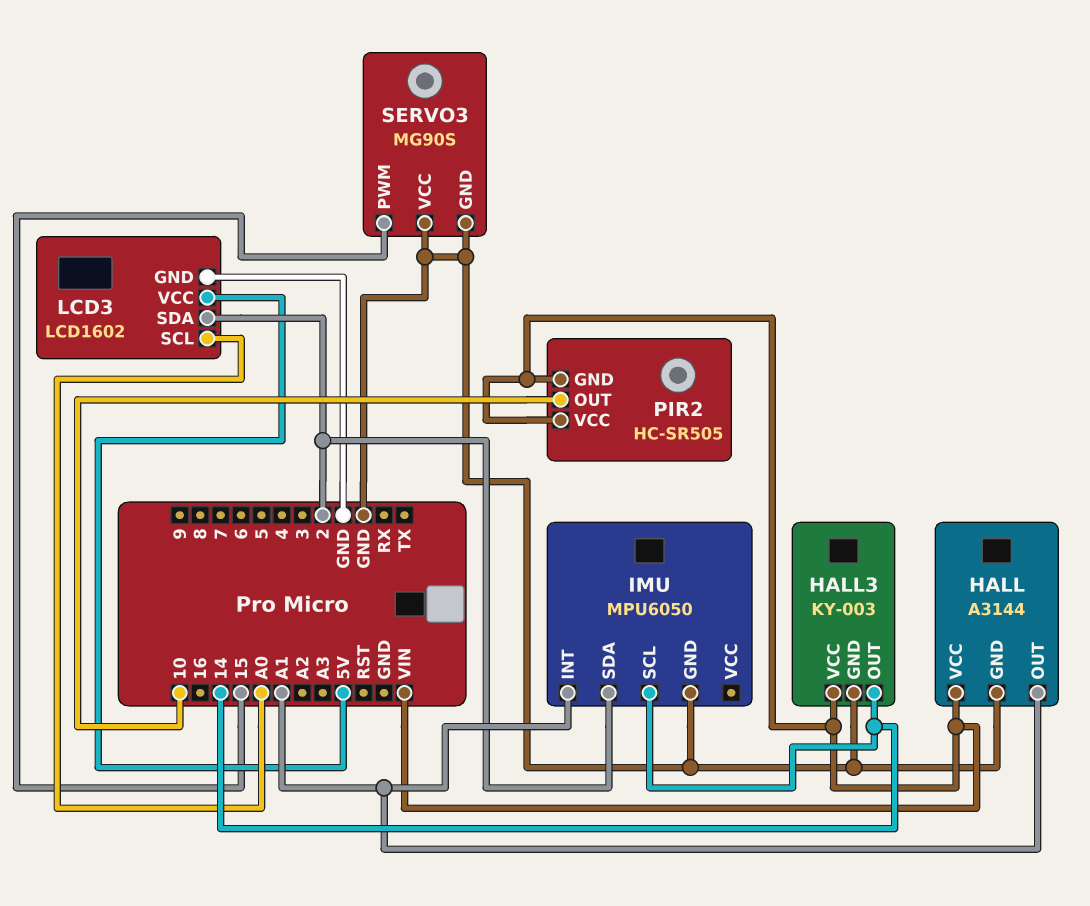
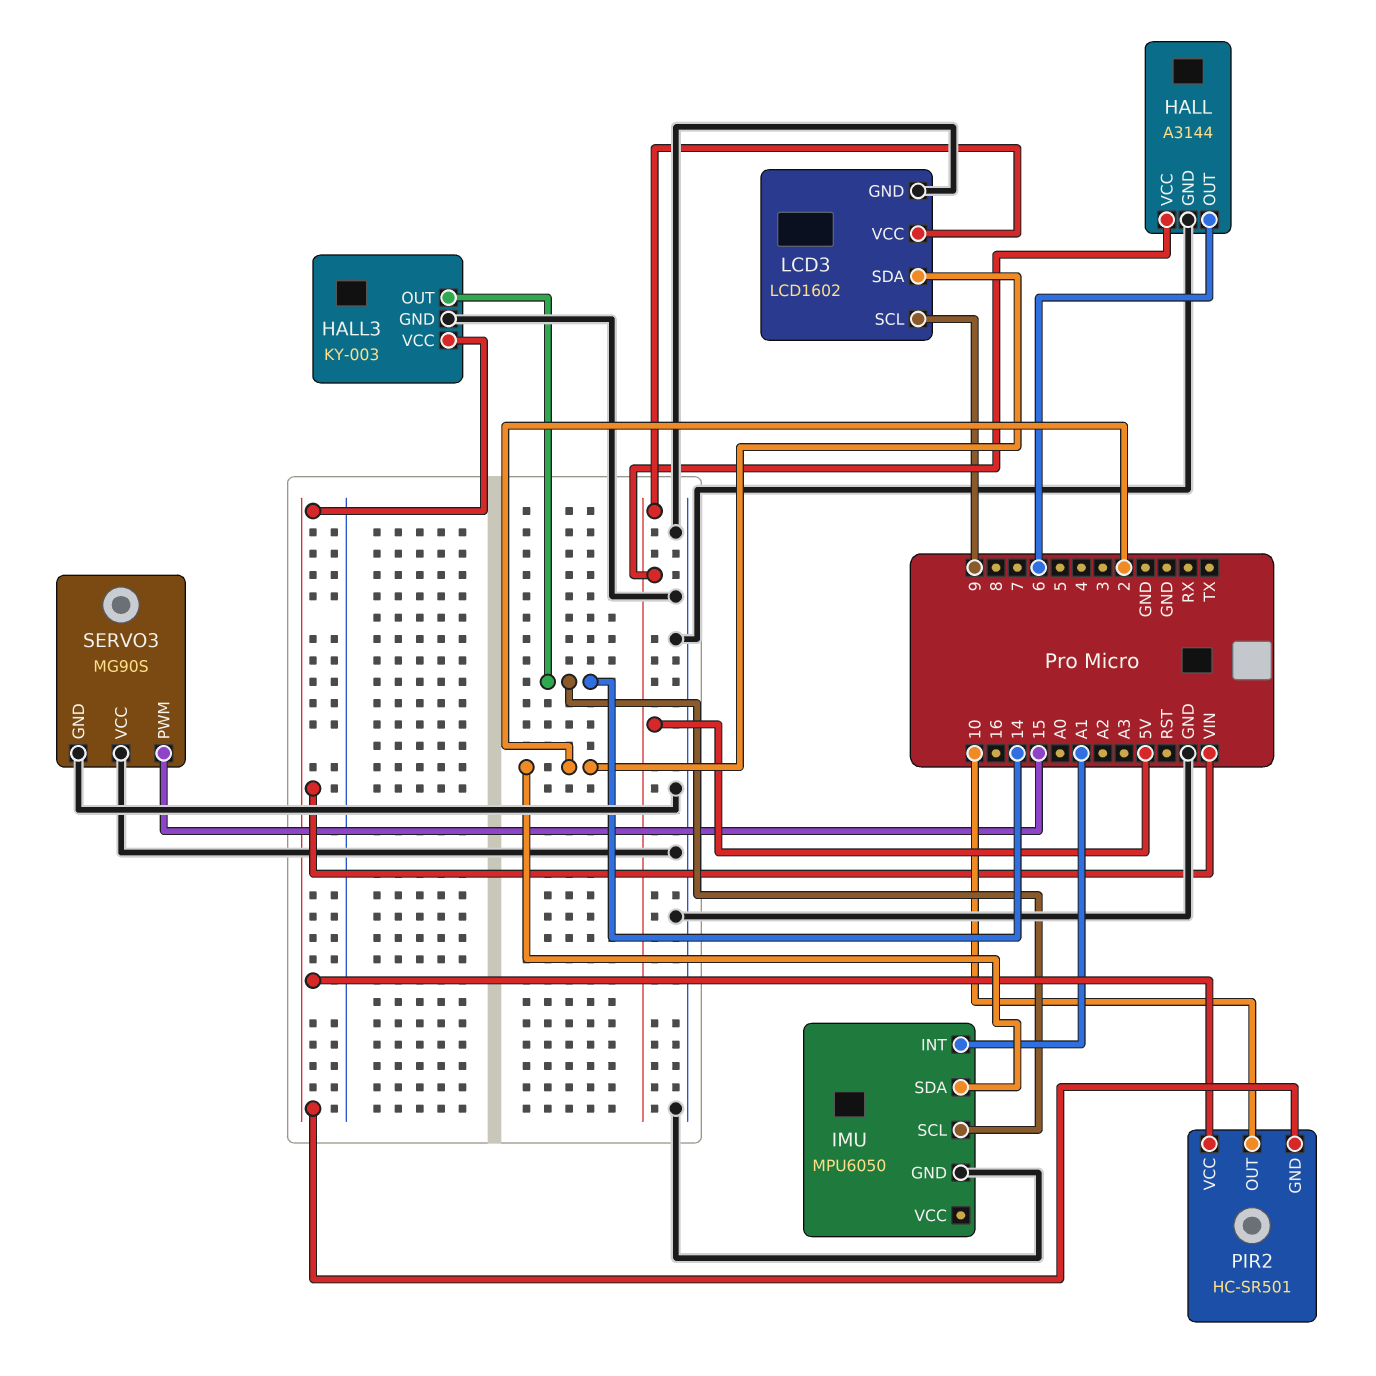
HALL pin OUT: A1 -> 6
HALL pin VCC: VIN -> 5V
LCD3 pin SCL: A0 -> 9
PIR2: HC-SR505 -> HC-SR501

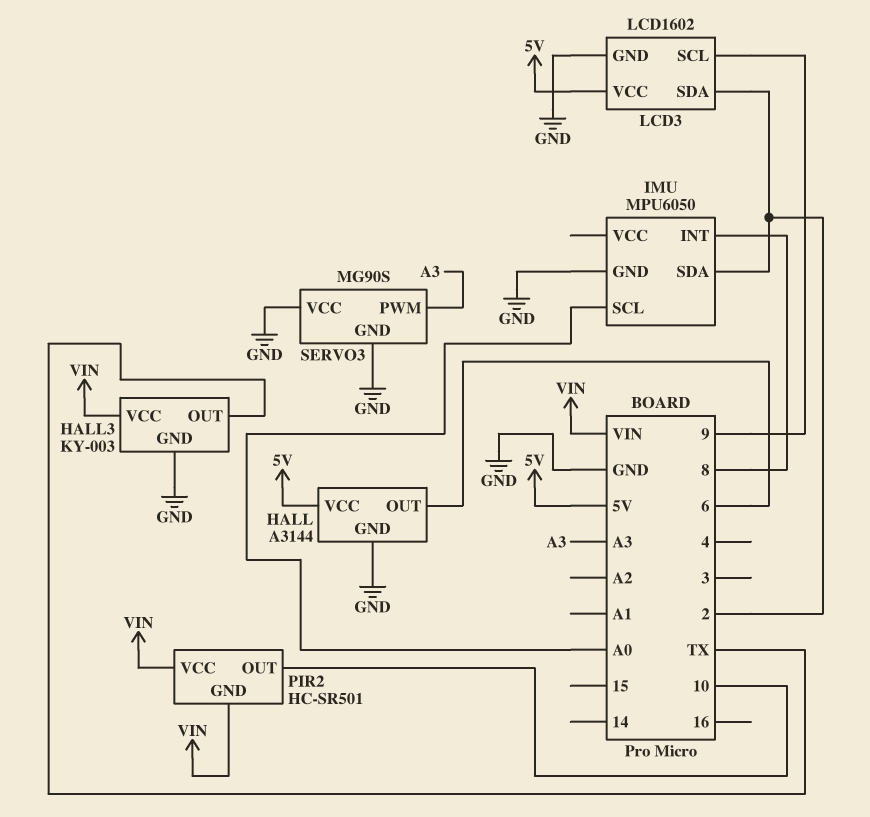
HALL3 pin OUT: 14 -> TX
IMU pin INT: A1 -> 8
IMU pin SCL: 14 -> A0
SERVO3 pin PWM: 15 -> A3

